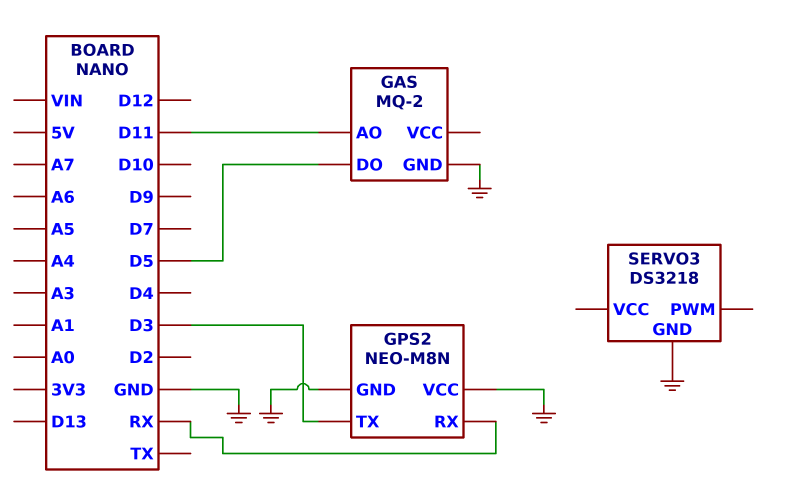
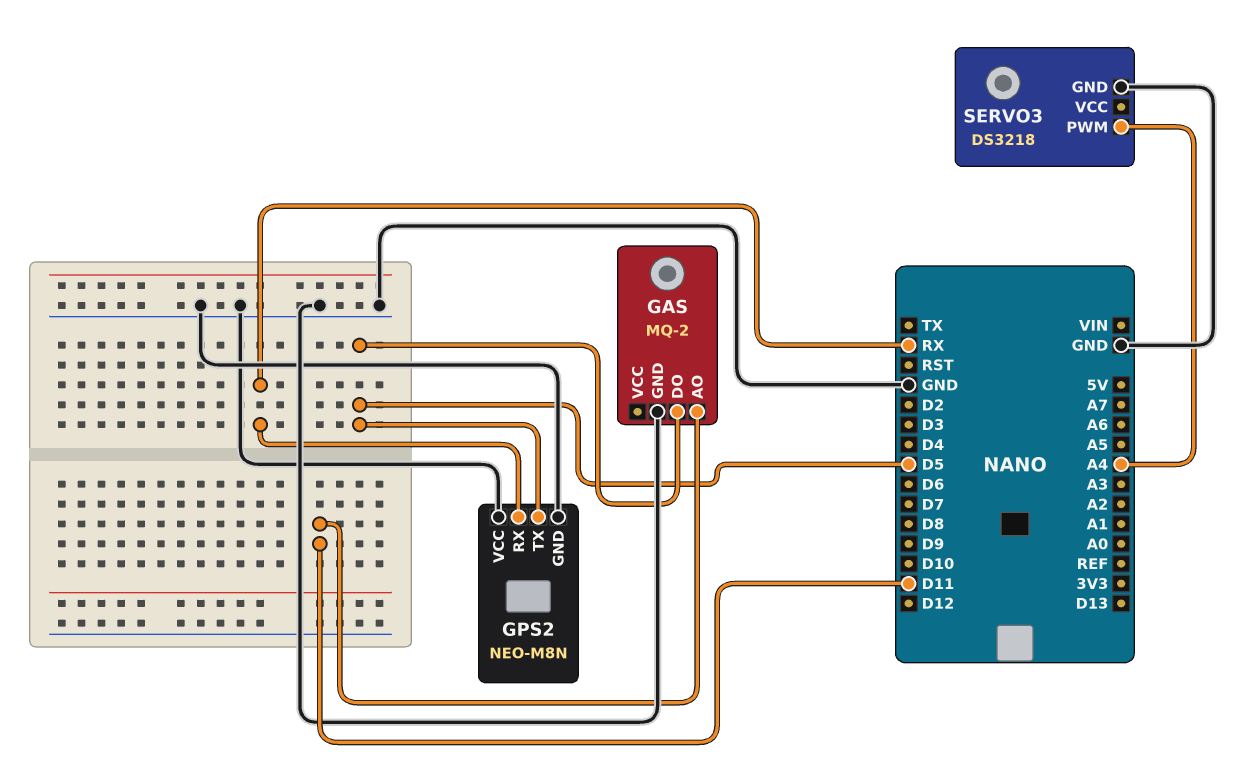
GPS2 pin TX: D3 -> D5
SERVO3 pin PWM: none -> A4

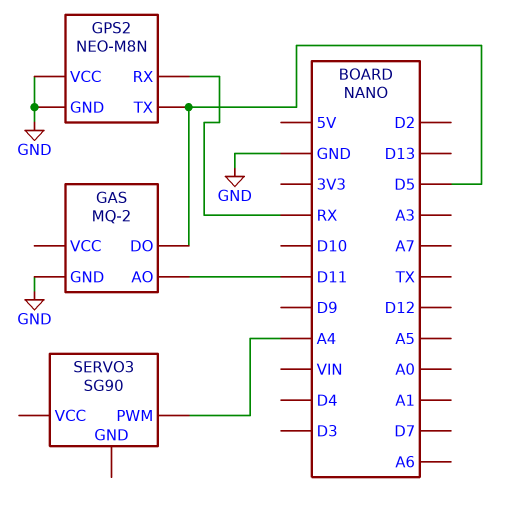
SERVO3: DS3218 -> SG90
SERVO3 pin GND: GND -> none

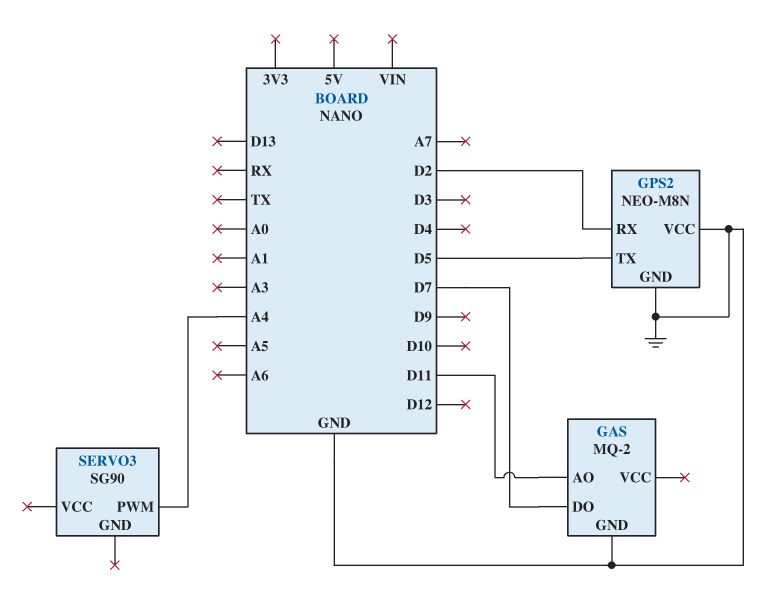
GAS pin DO: D5 -> D7
GPS2 pin RX: RX -> D2

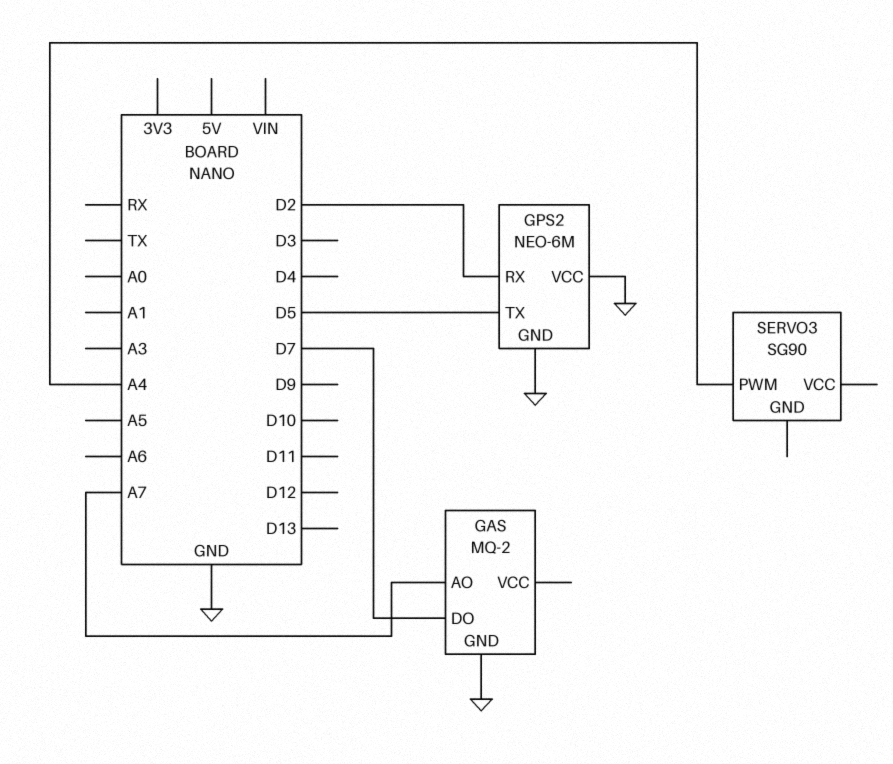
GAS pin AO: D11 -> A7
GPS2: NEO-M8N -> NEO-6M

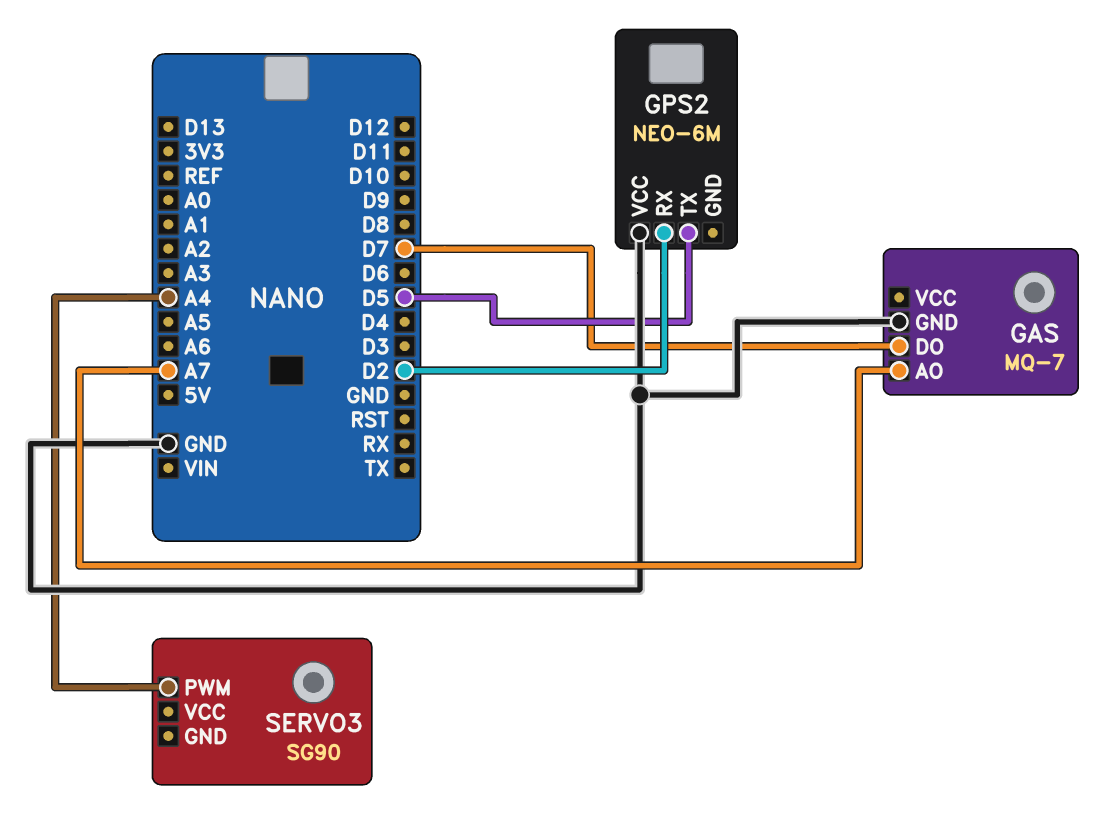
GAS: MQ-2 -> MQ-7
GPS2 pin GND: GND -> none

